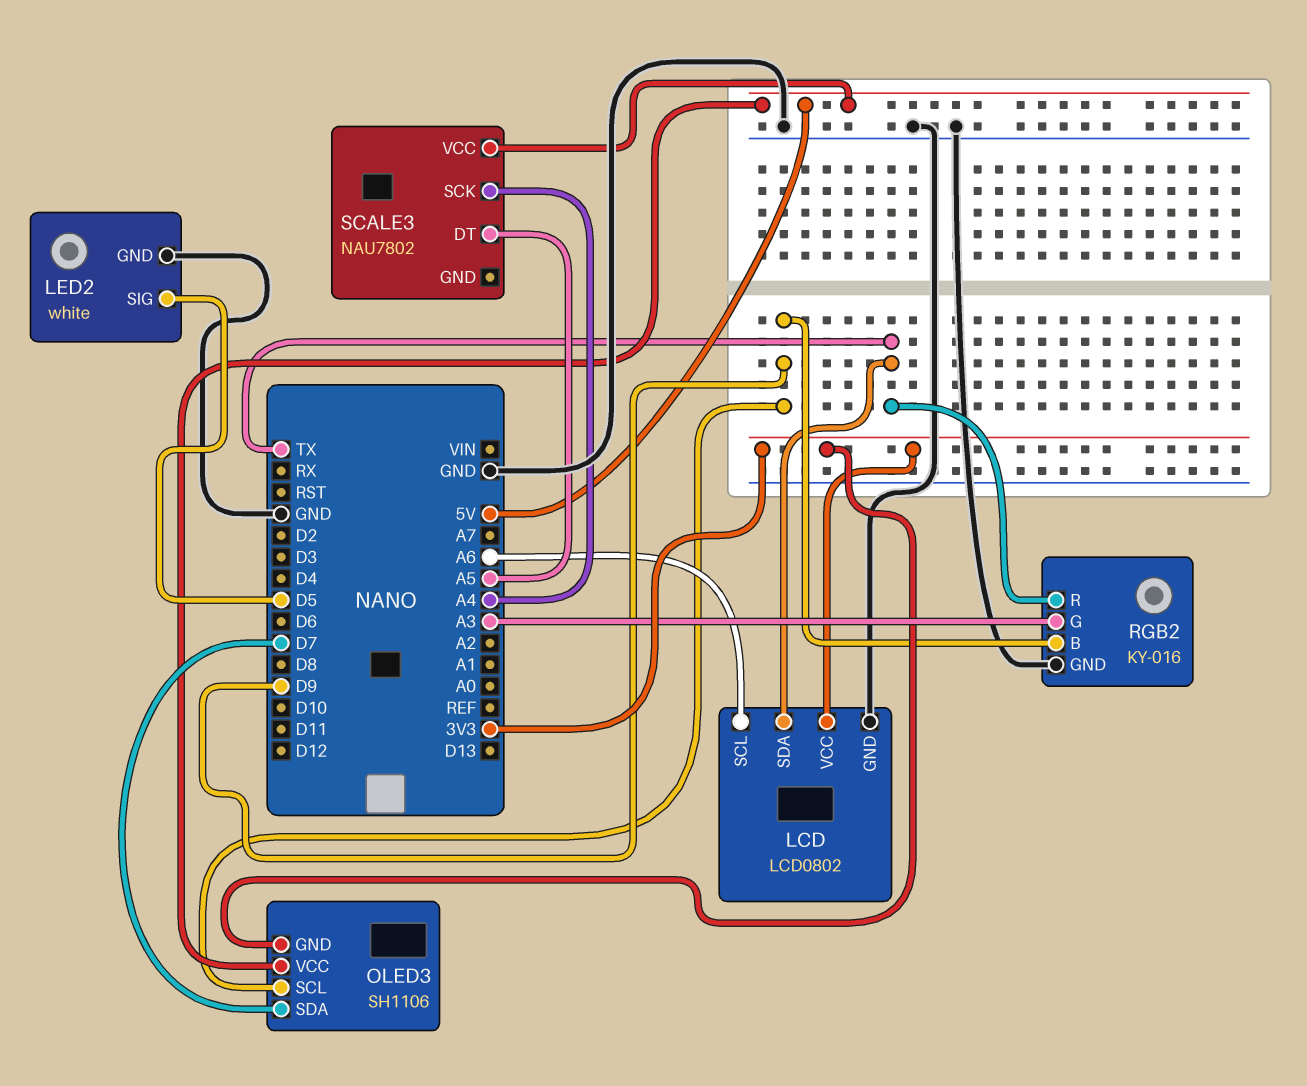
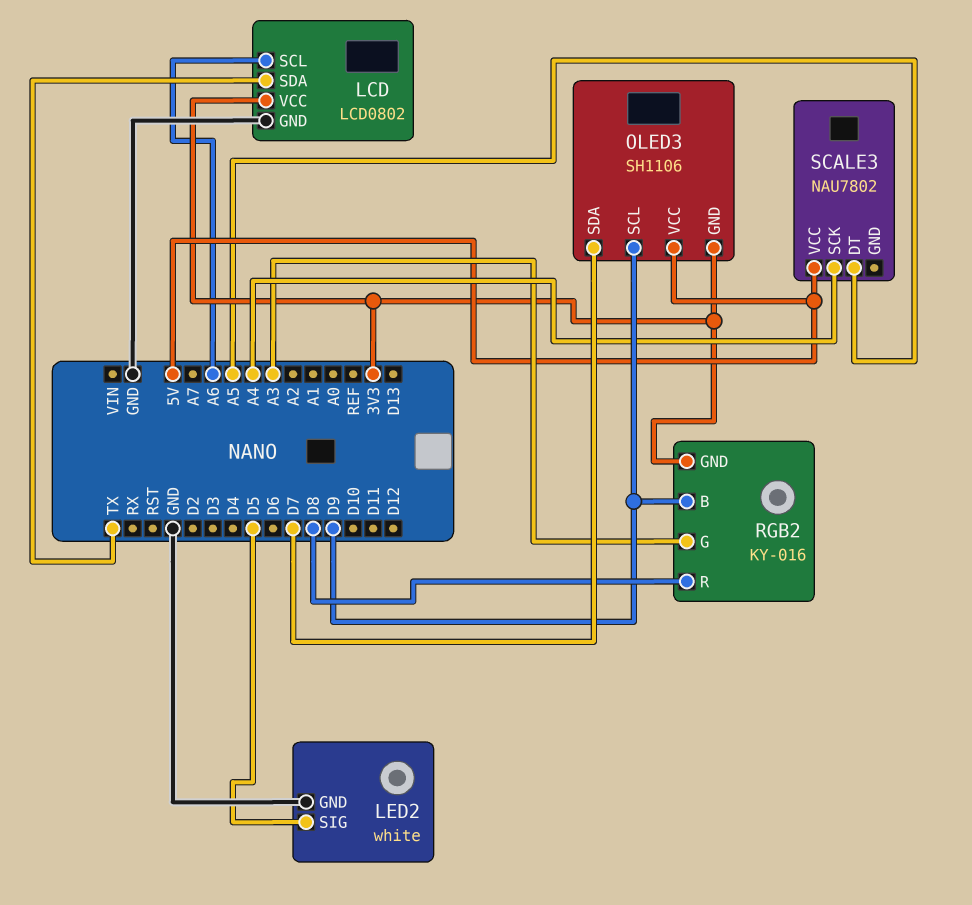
RGB2 pin GND: GND -> 3V3
RGB2 pin R: TX -> D8

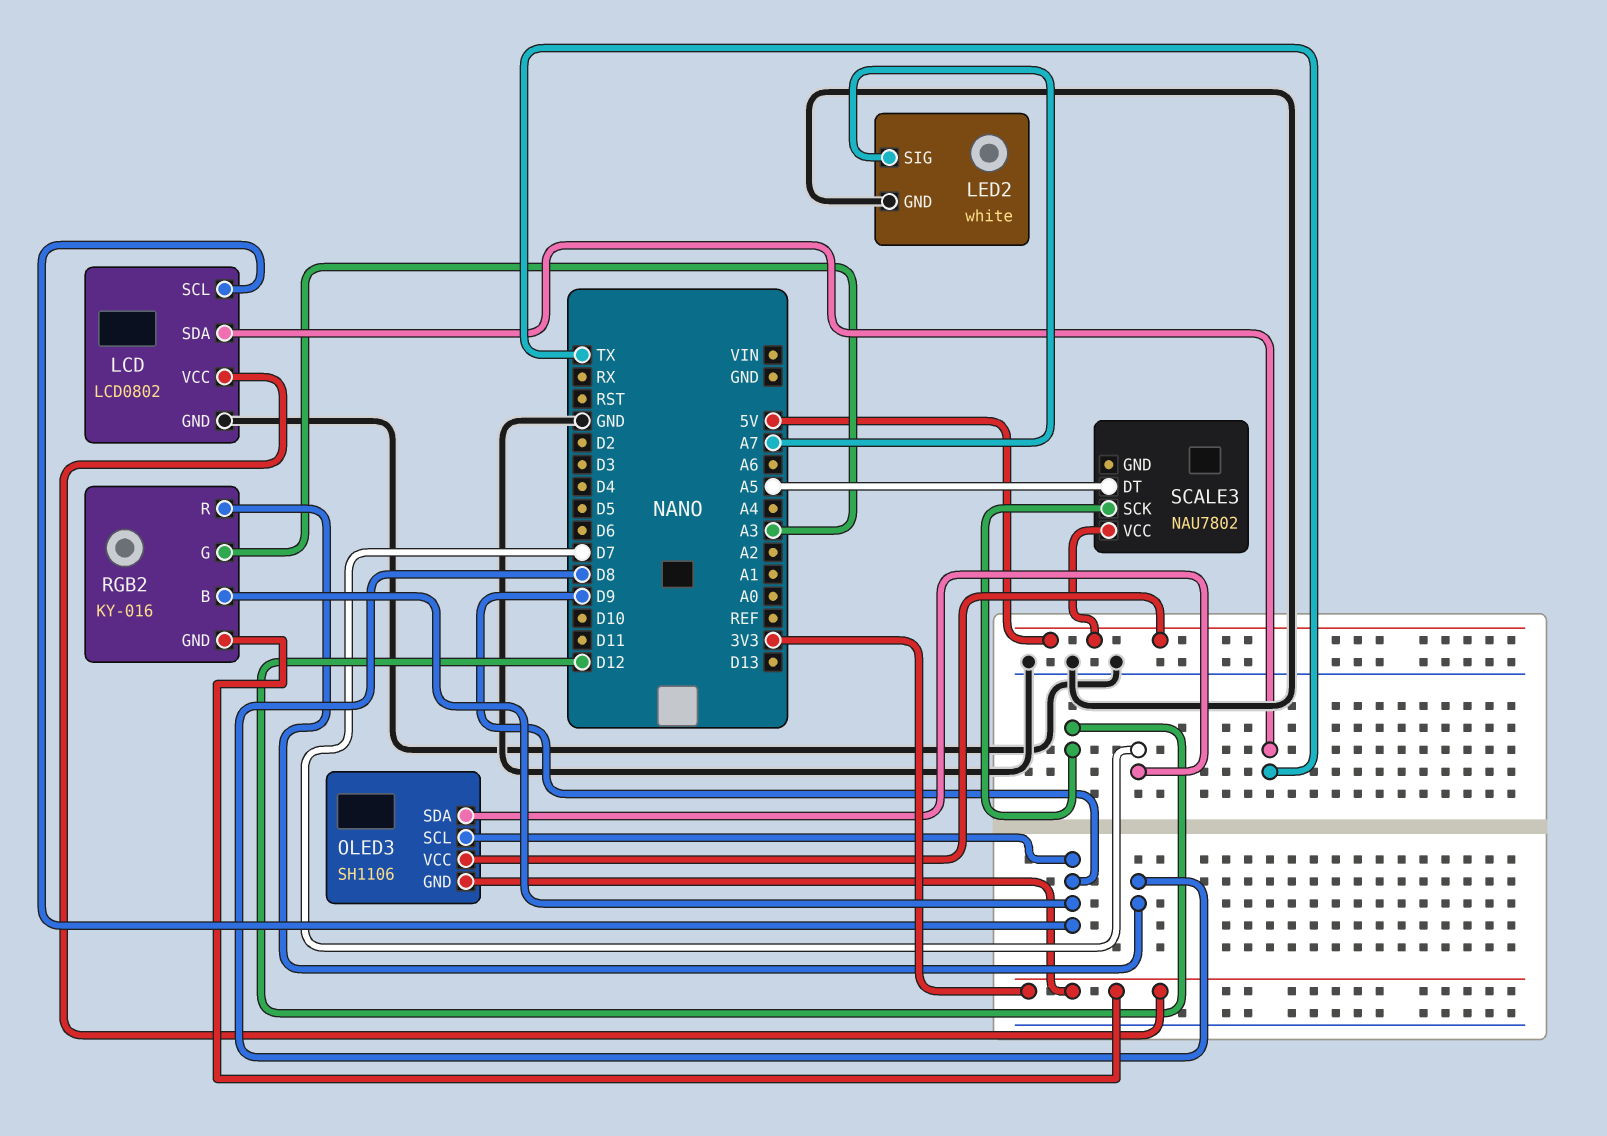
LCD pin SCL: A6 -> D9
LED2 pin SIG: D5 -> A7
SCALE3 pin SCK: A4 -> D12

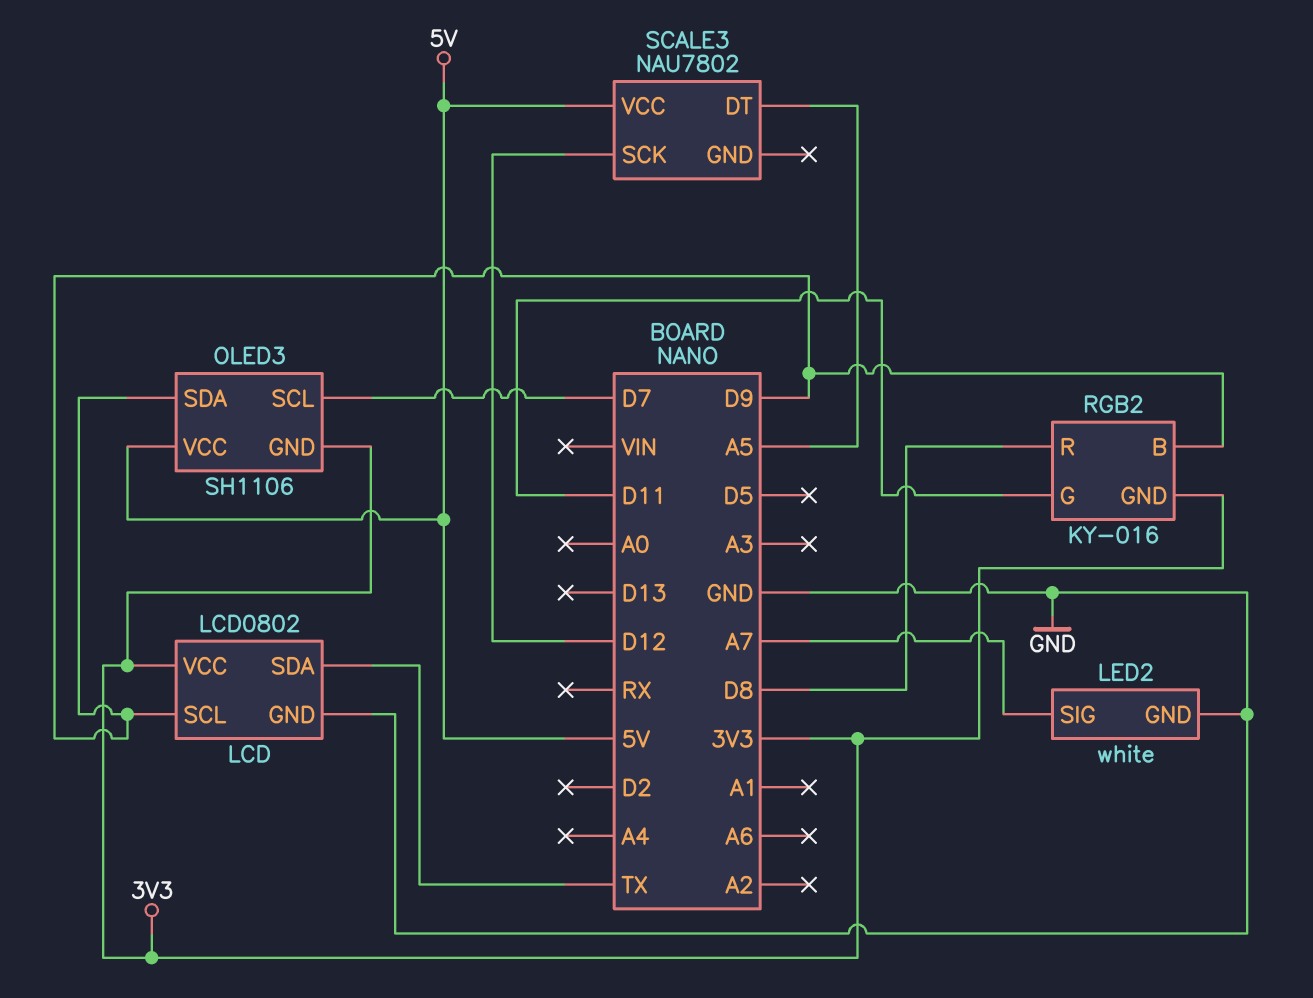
OLED3 pin SCL: D9 -> D7
OLED3 pin SDA: D7 -> D9
RGB2 pin G: A3 -> D11

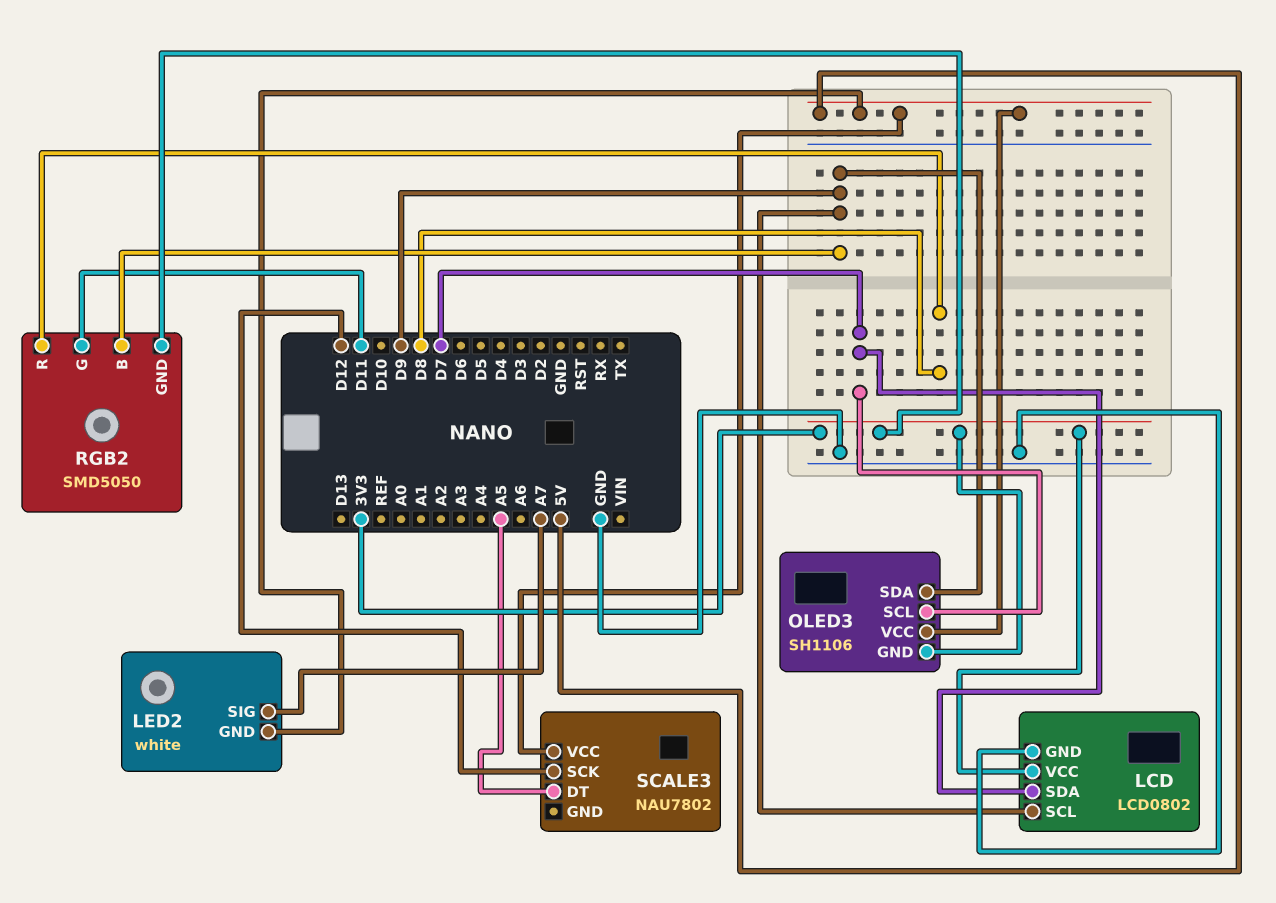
LCD pin SDA: TX -> D7
LED2 pin GND: GND -> 5V
RGB2: KY-016 -> SMD5050

